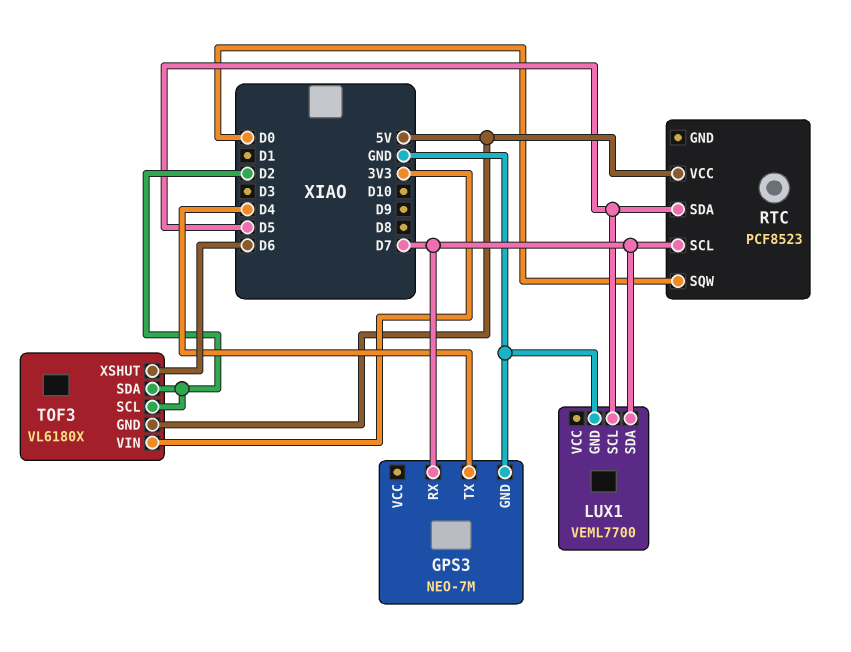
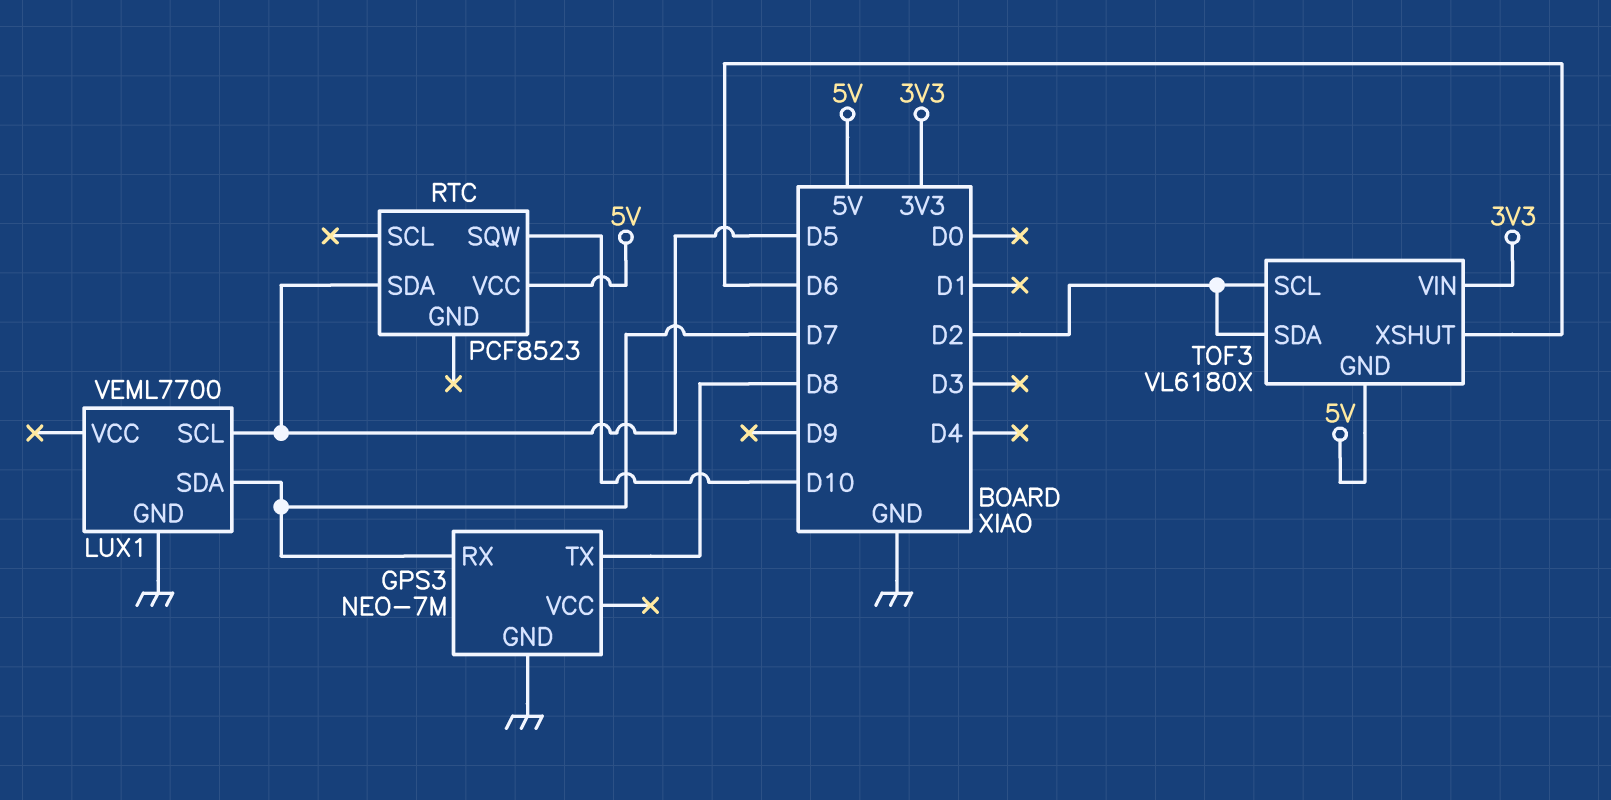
GPS3 pin TX: D4 -> D8
RTC pin SCL: D7 -> none
RTC pin SQW: D0 -> D10

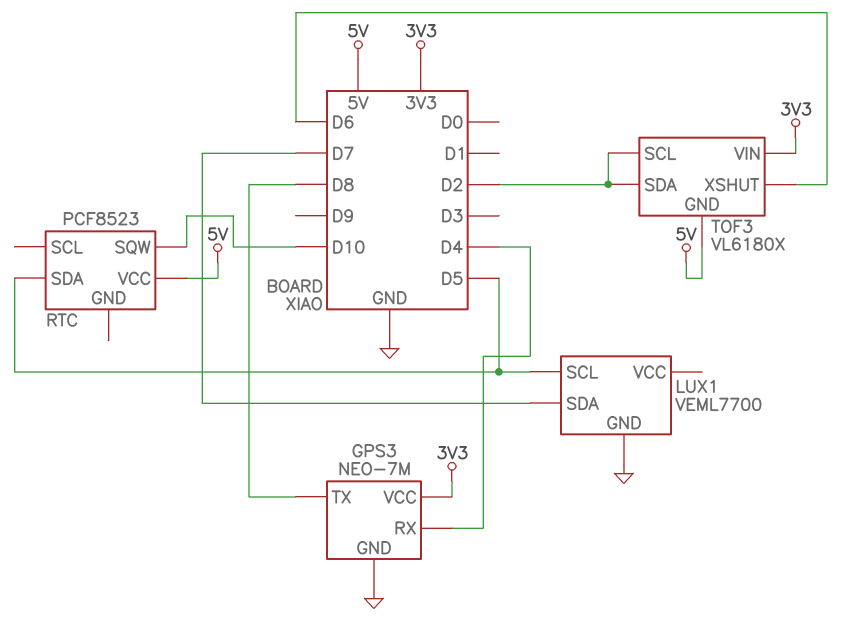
GPS3 pin RX: D7 -> D4
GPS3 pin VCC: none -> 3V3

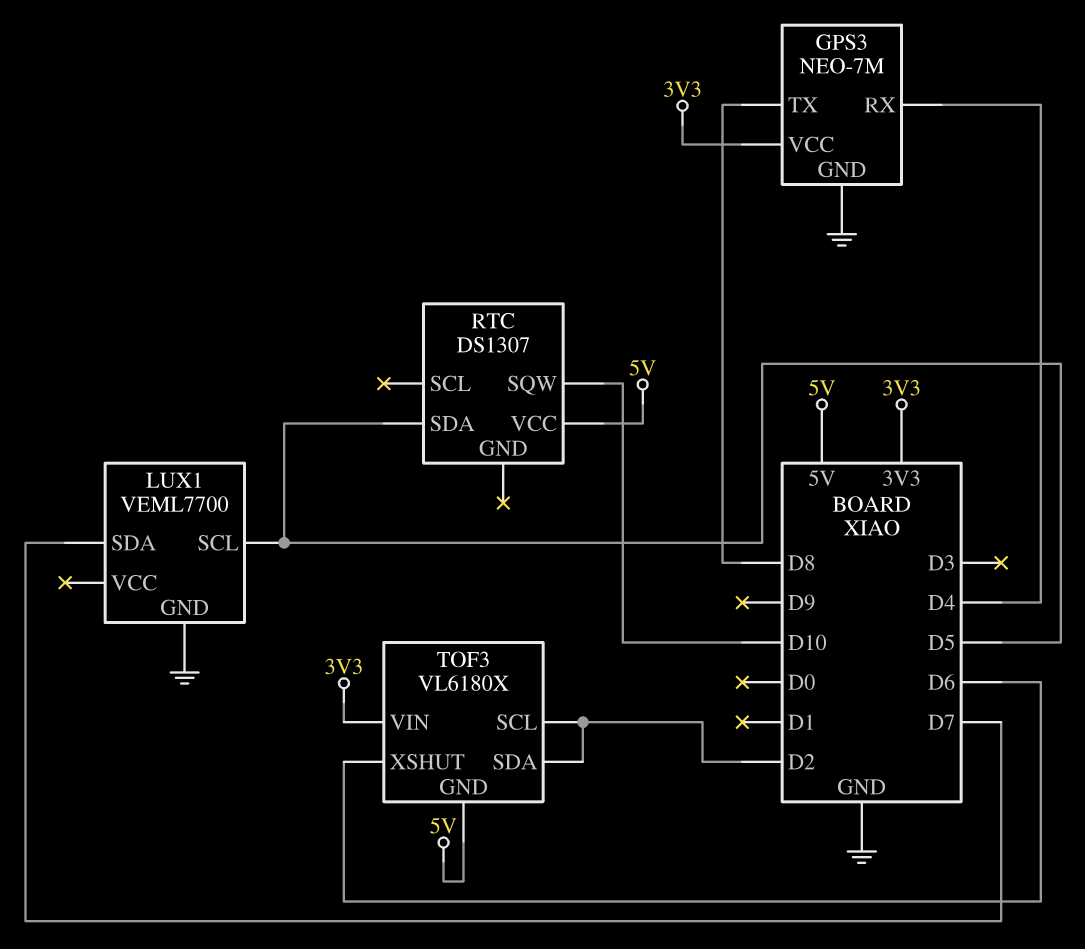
RTC: PCF8523 -> DS1307

